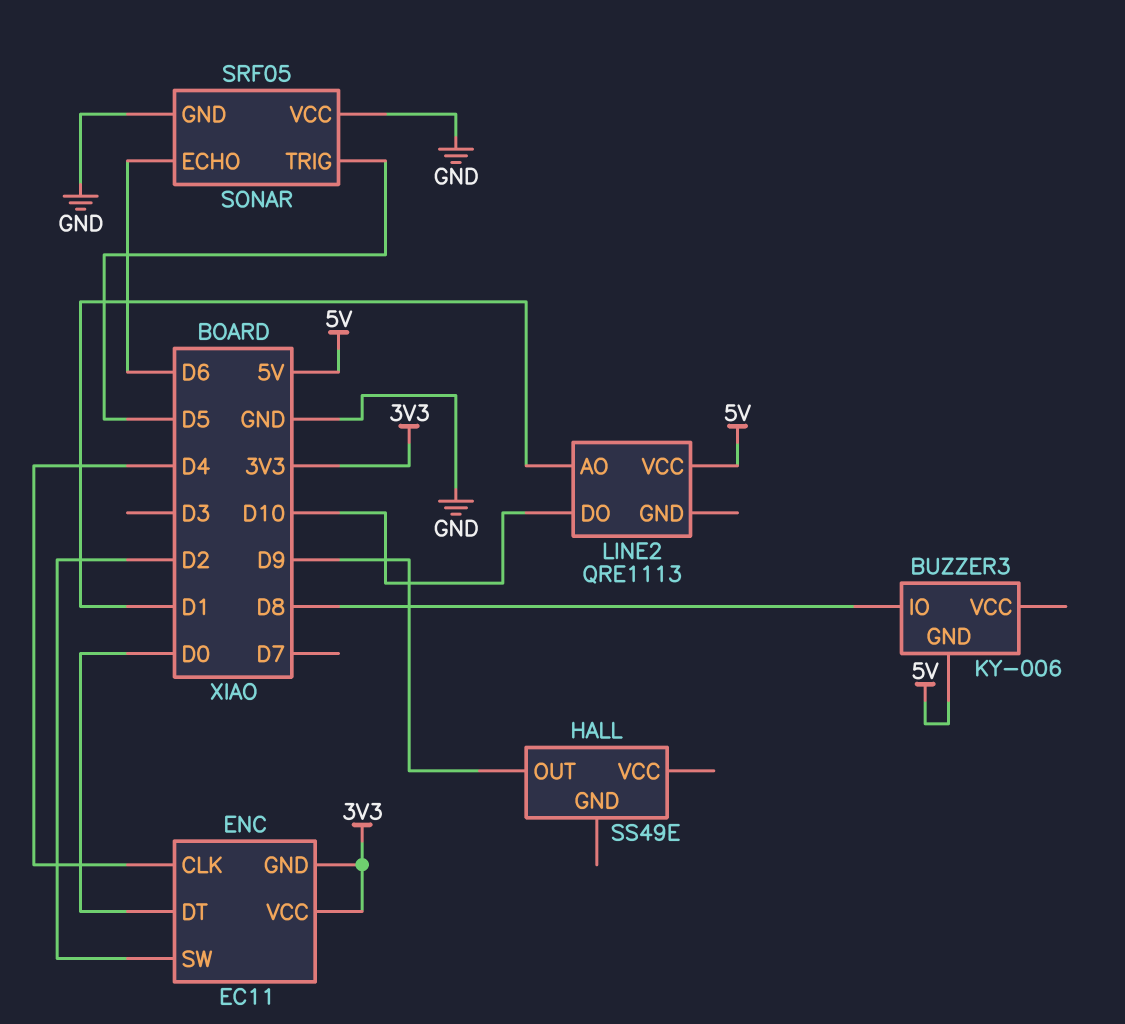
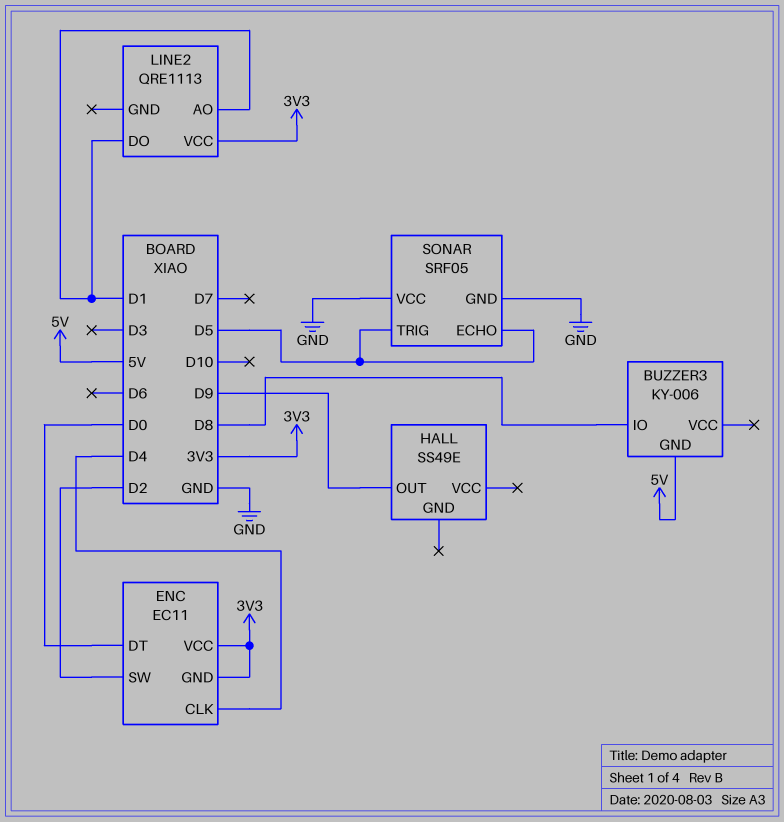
LINE2 pin DO: D10 -> D1
LINE2 pin VCC: 5V -> 3V3
SONAR pin ECHO: D6 -> D5

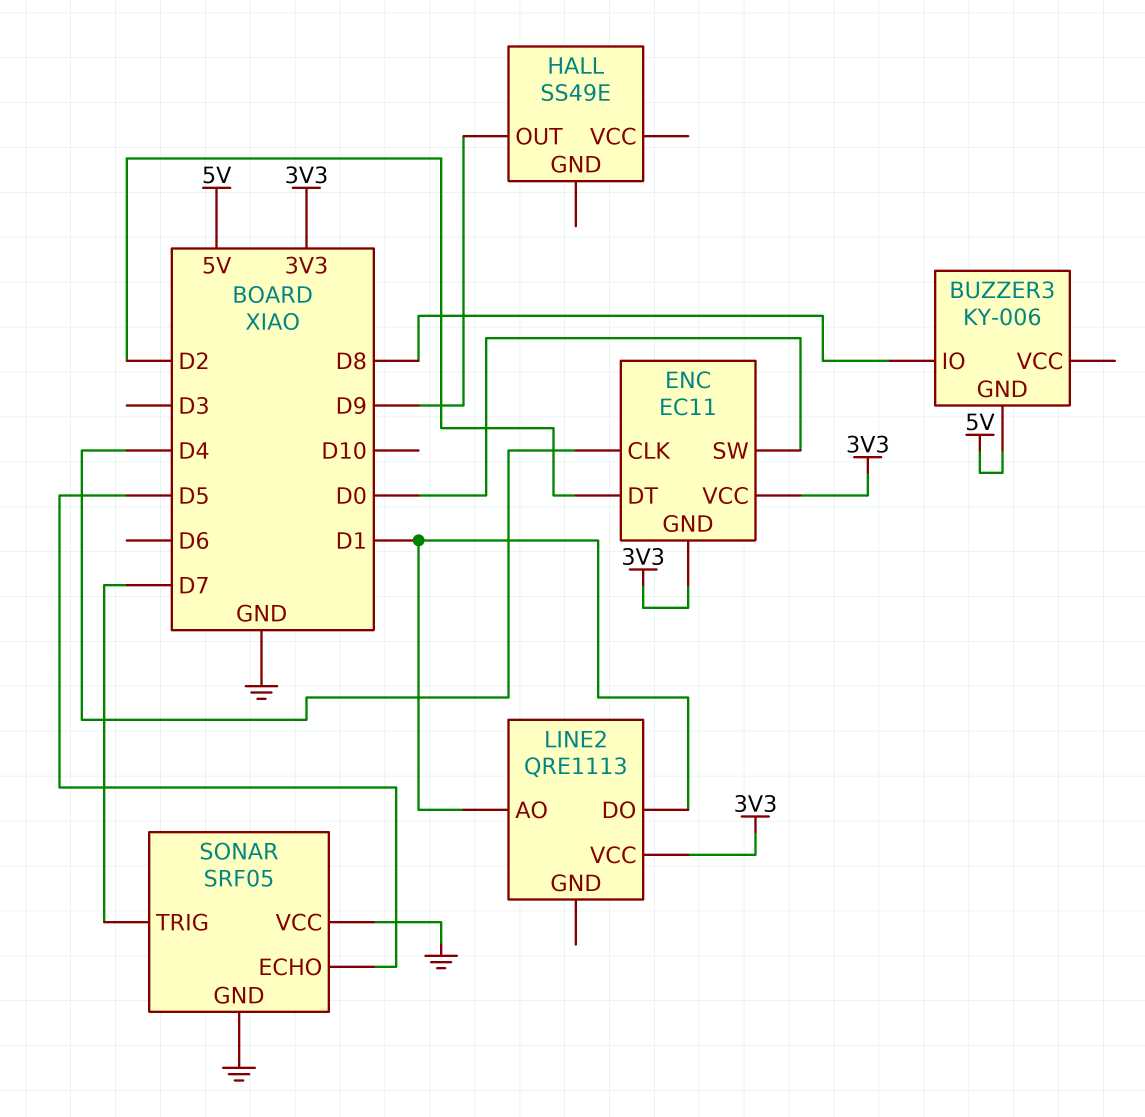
ENC pin DT: D0 -> D2
ENC pin SW: D2 -> D0
SONAR pin TRIG: D5 -> D7

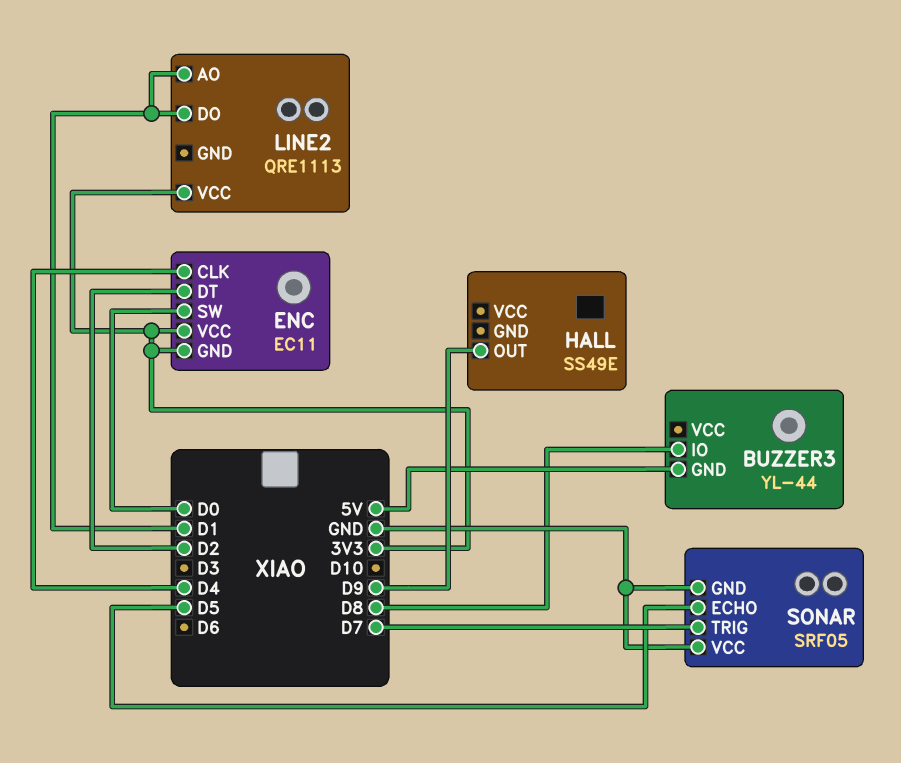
BUZZER3: KY-006 -> YL-44

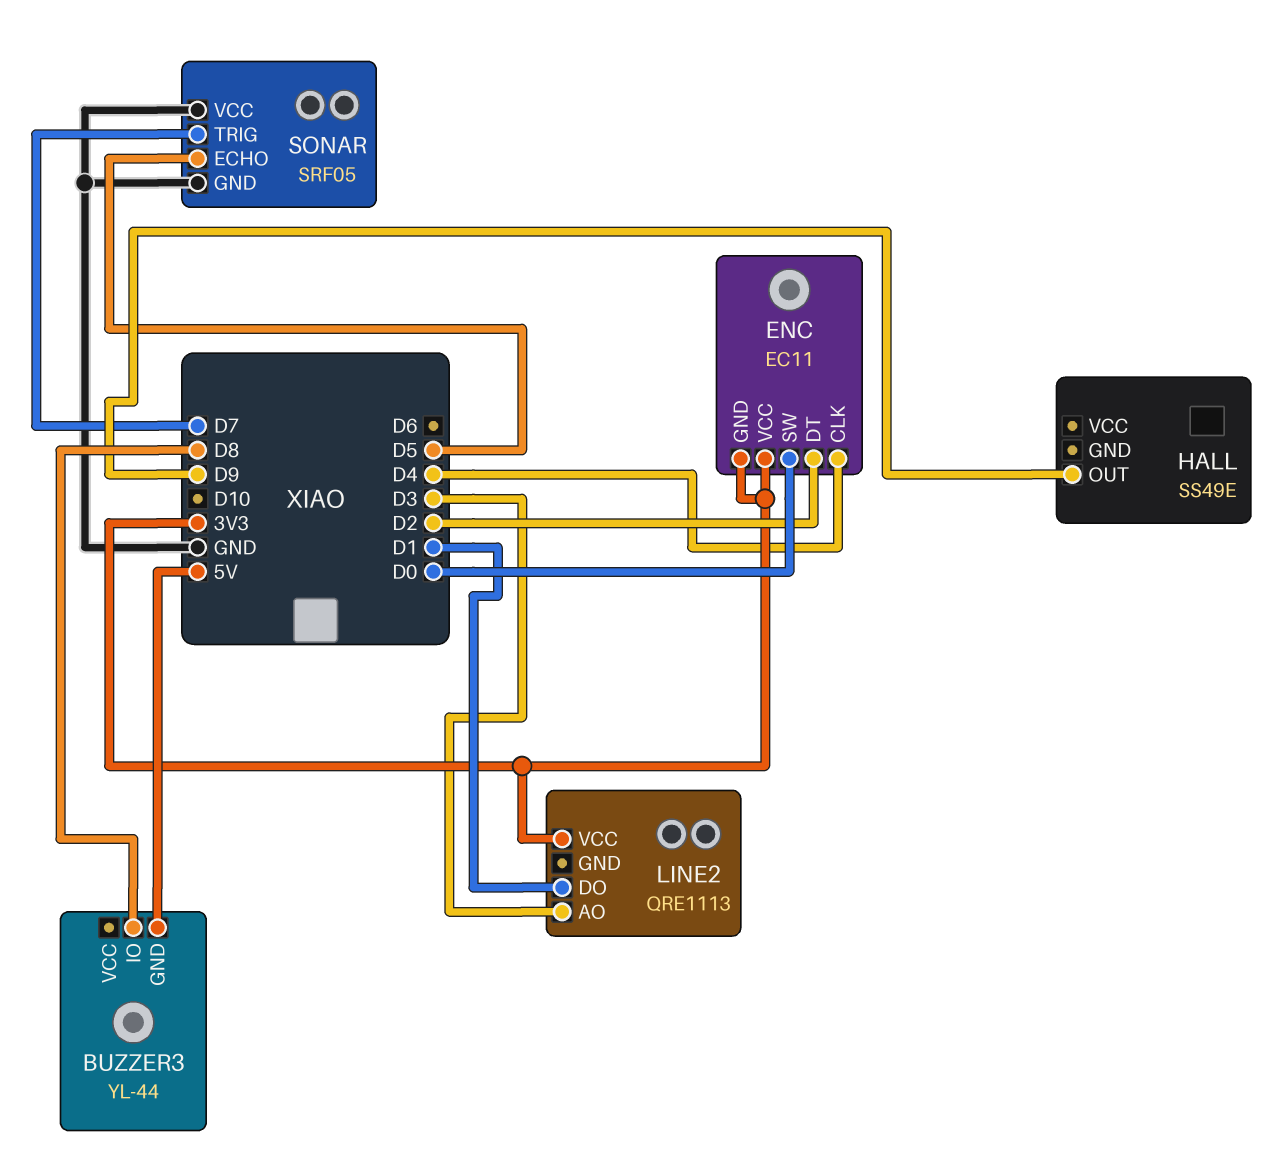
LINE2 pin AO: D1 -> D3

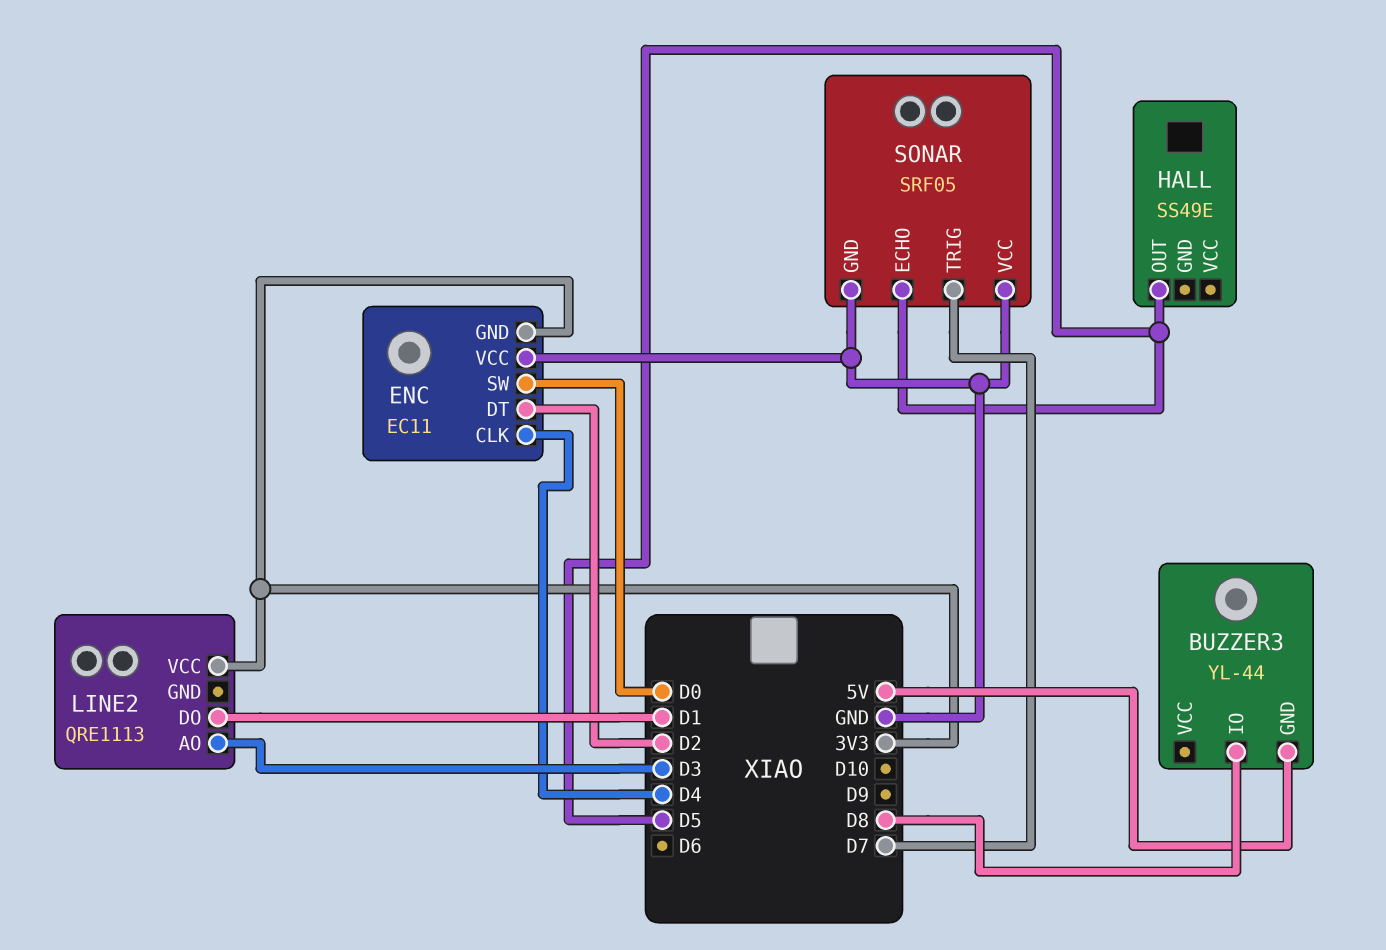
ENC pin VCC: 3V3 -> GND
HALL pin OUT: D9 -> D5

